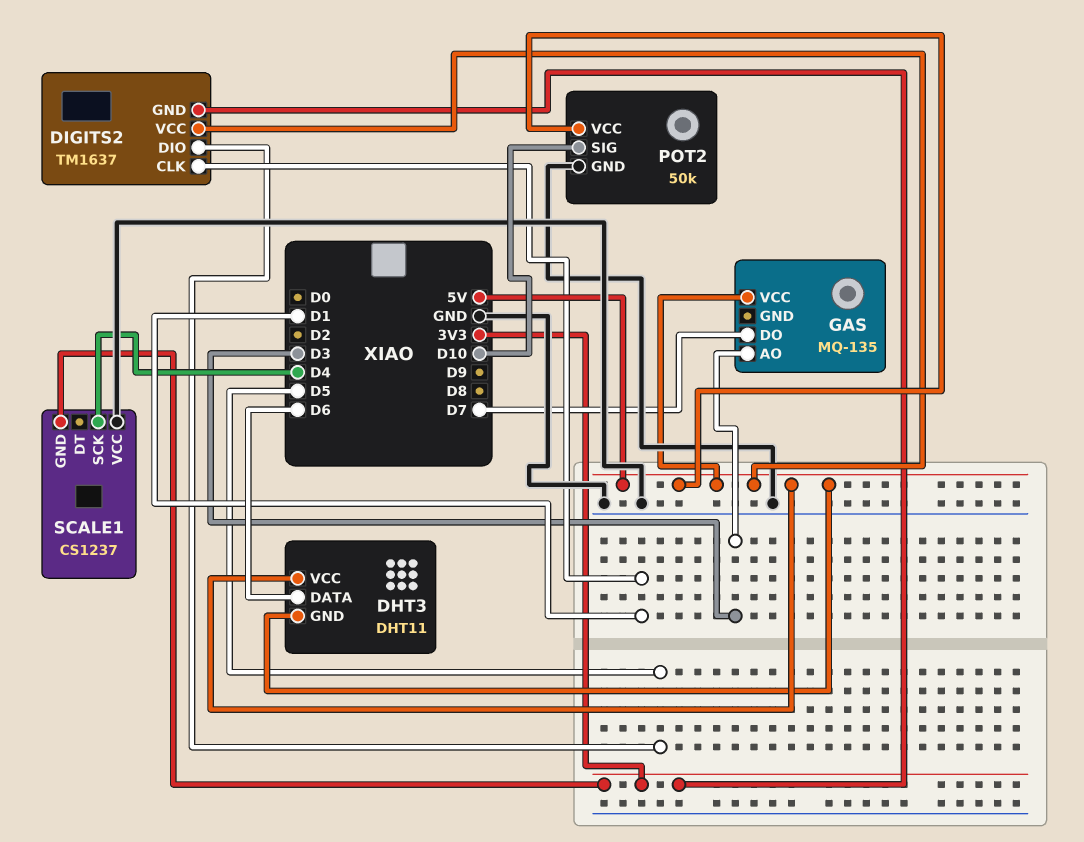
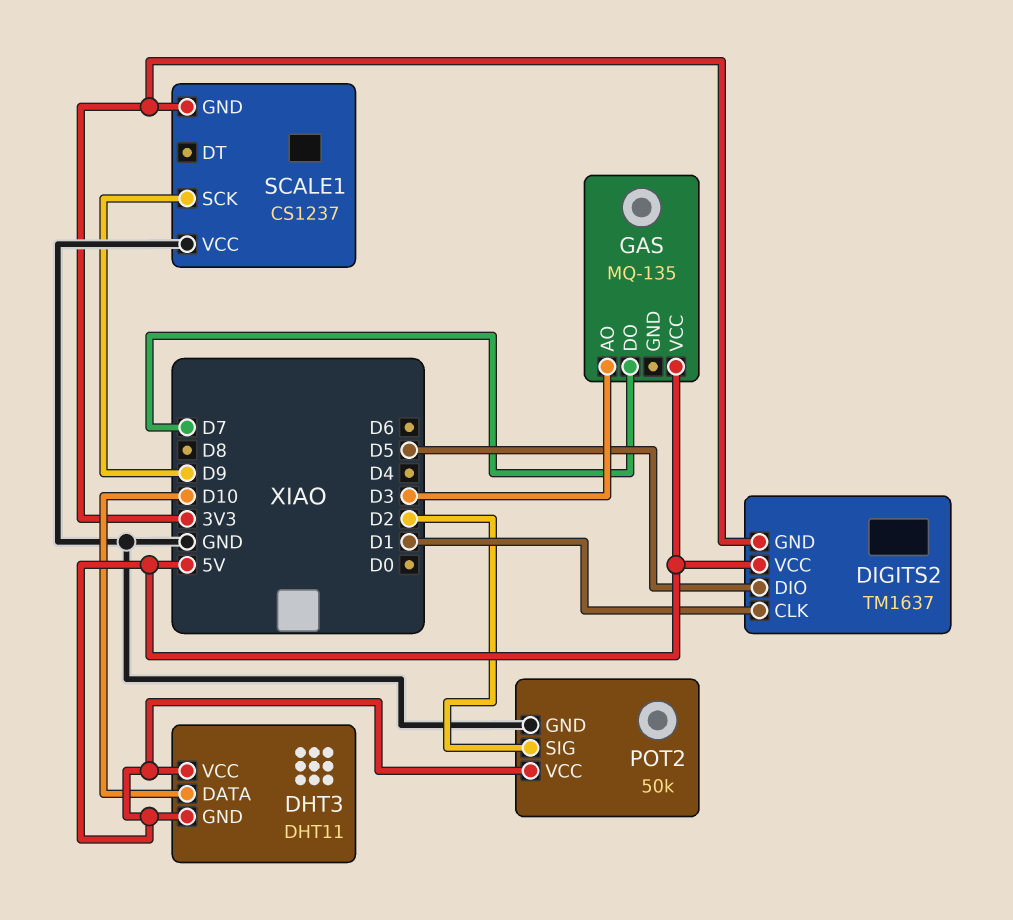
DHT3 pin DATA: D6 -> D10
POT2 pin SIG: D10 -> D2
SCALE1 pin SCK: D4 -> D9

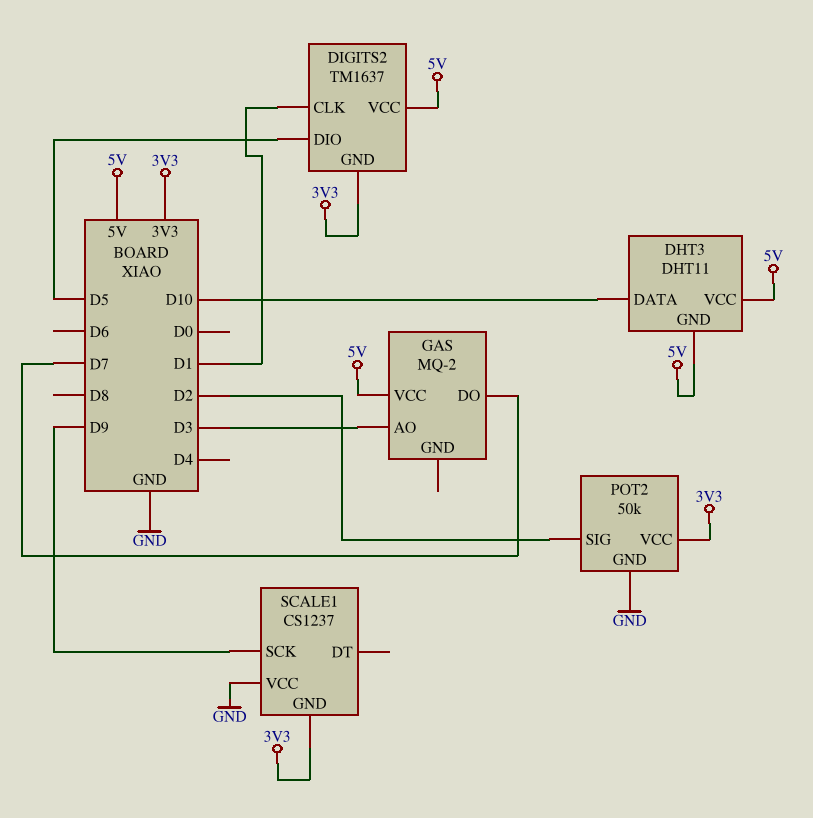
GAS: MQ-135 -> MQ-2
POT2 pin VCC: 5V -> 3V3

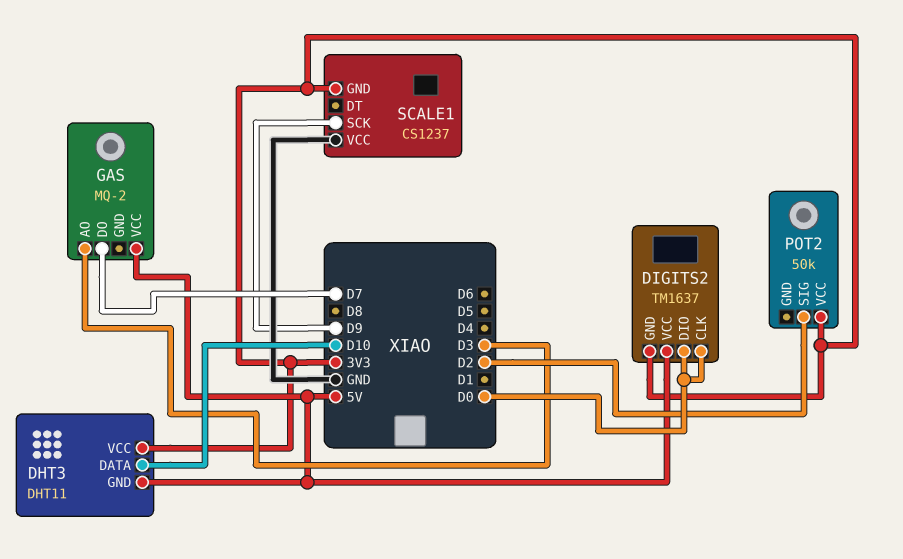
DHT3 pin VCC: 5V -> 3V3
DIGITS2 pin CLK: D1 -> D0
DIGITS2 pin DIO: D5 -> D0
POT2 pin GND: GND -> none

